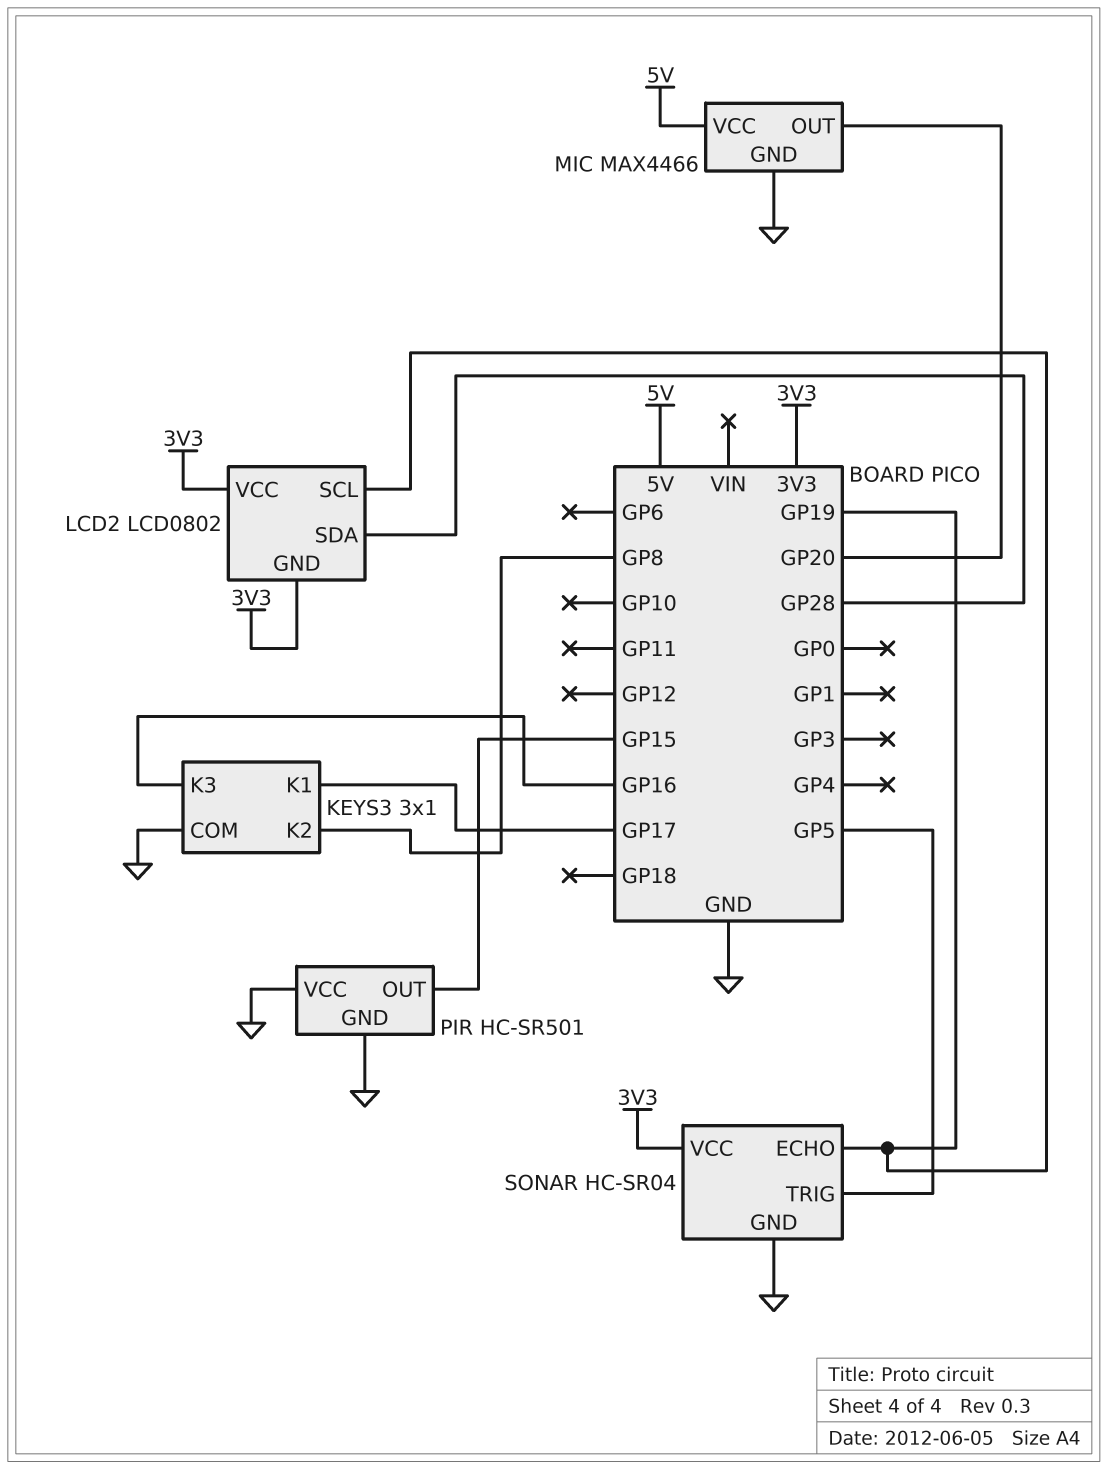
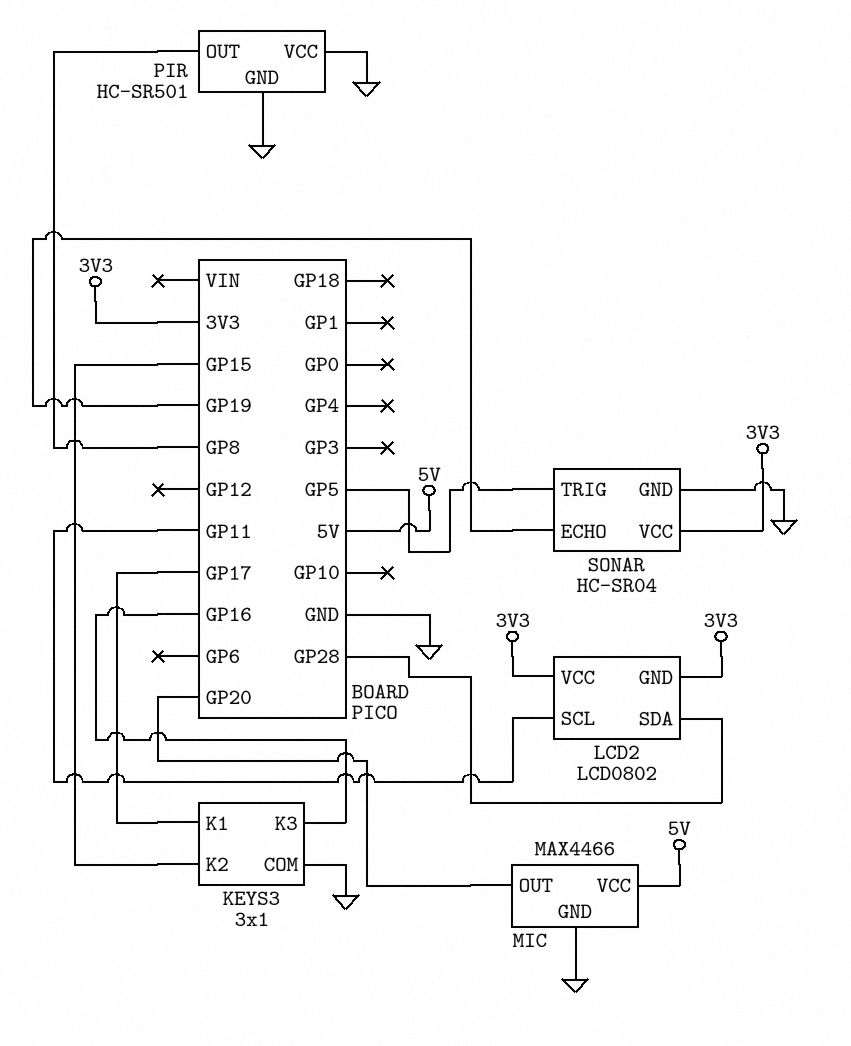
KEYS3 pin K2: GP8 -> GP15
LCD2 pin SCL: GP19 -> GP11
PIR pin OUT: GP15 -> GP8

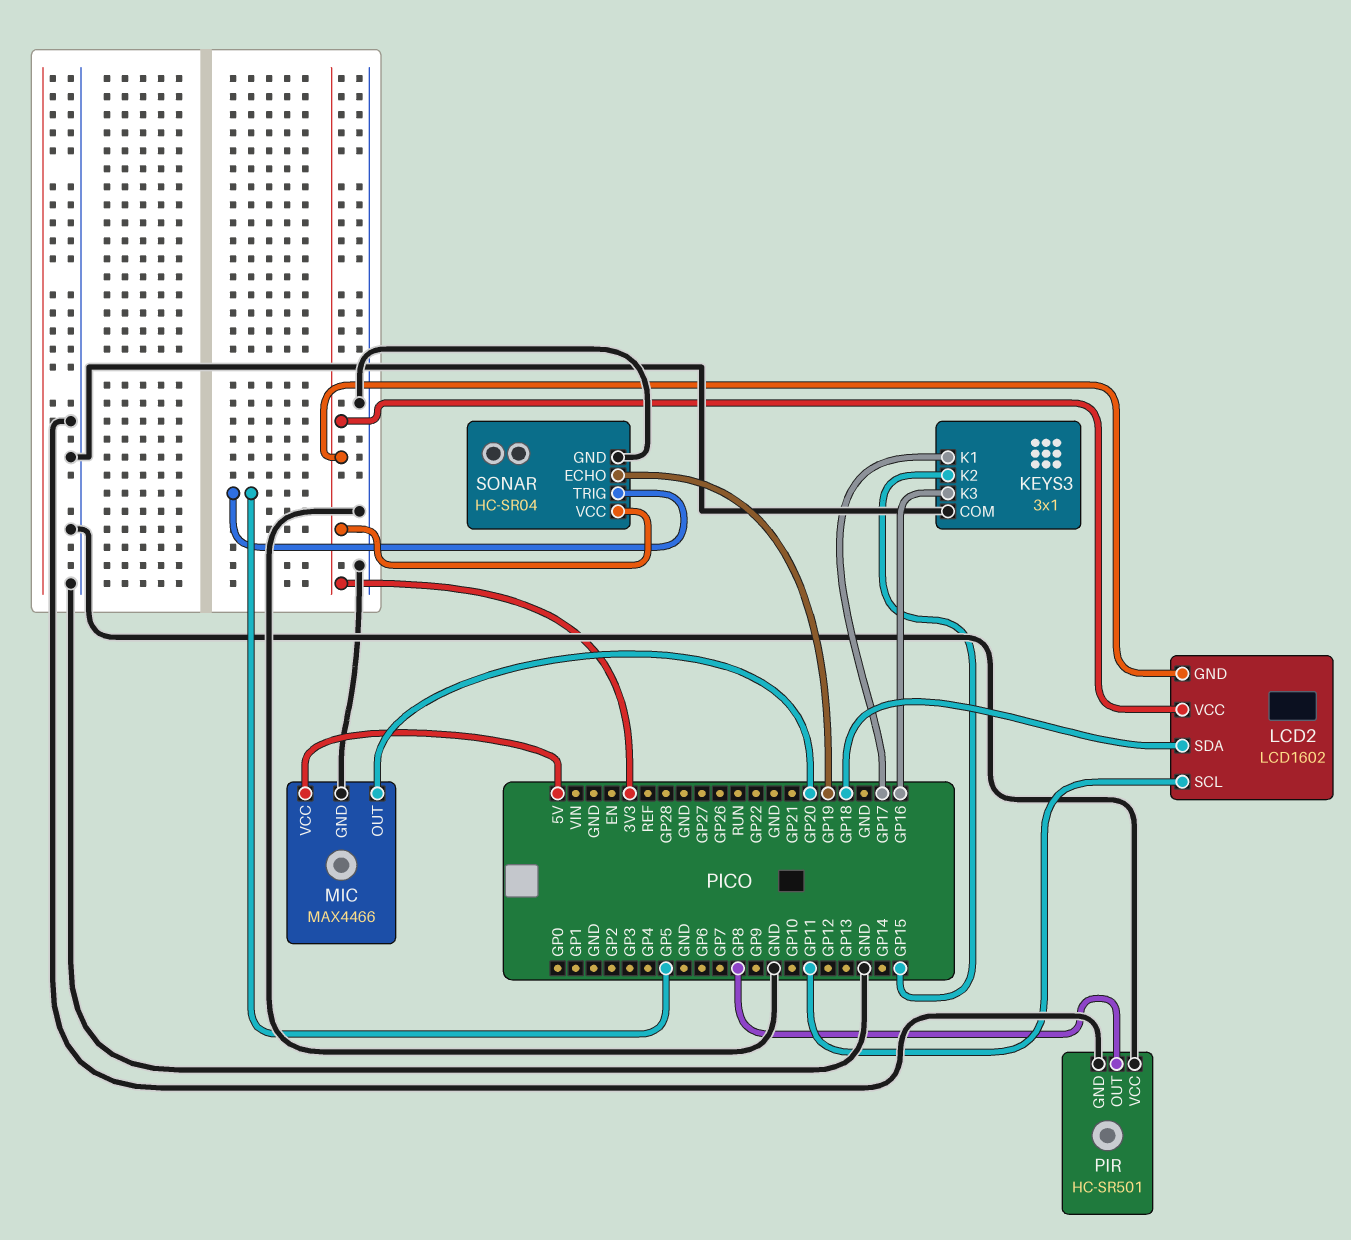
LCD2: LCD0802 -> LCD1602
LCD2 pin SDA: GP28 -> GP18

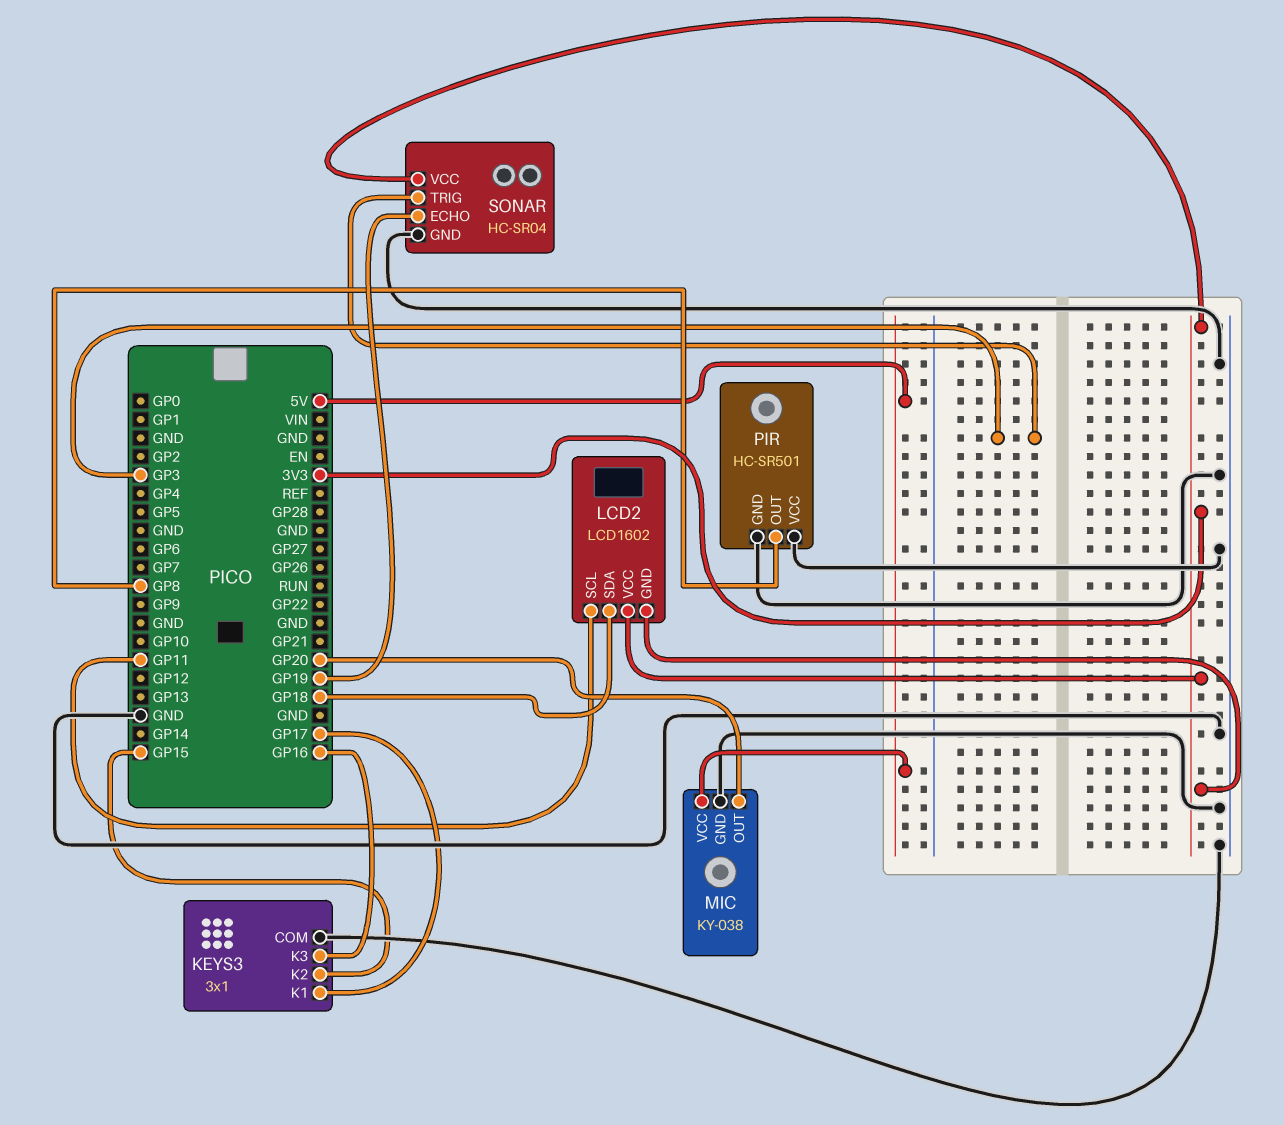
MIC: MAX4466 -> KY-038
SONAR pin TRIG: GP5 -> GP3

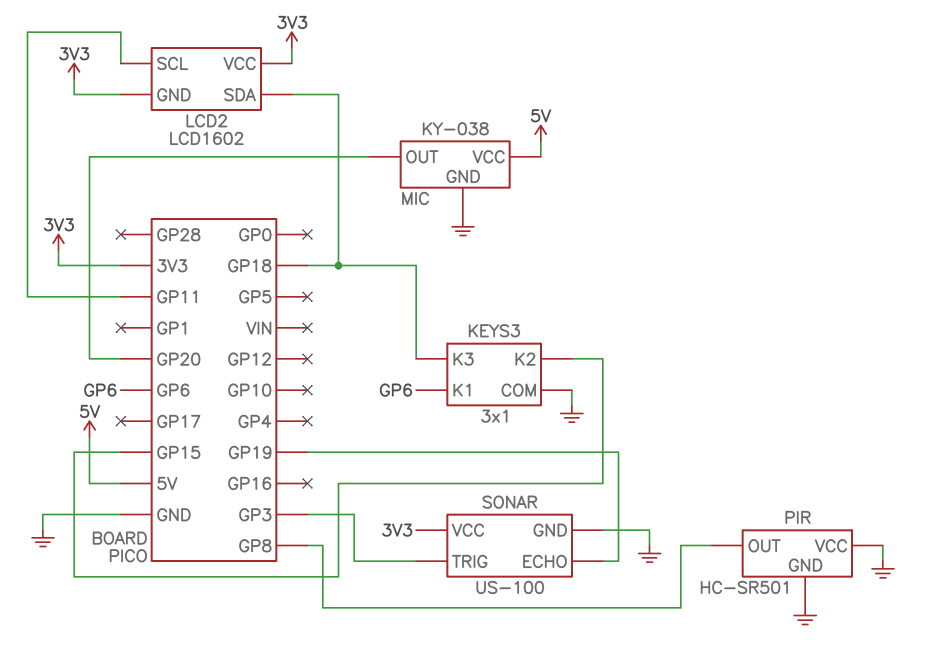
KEYS3 pin K1: GP17 -> GP6
KEYS3 pin K3: GP16 -> GP18
SONAR: HC-SR04 -> US-100

